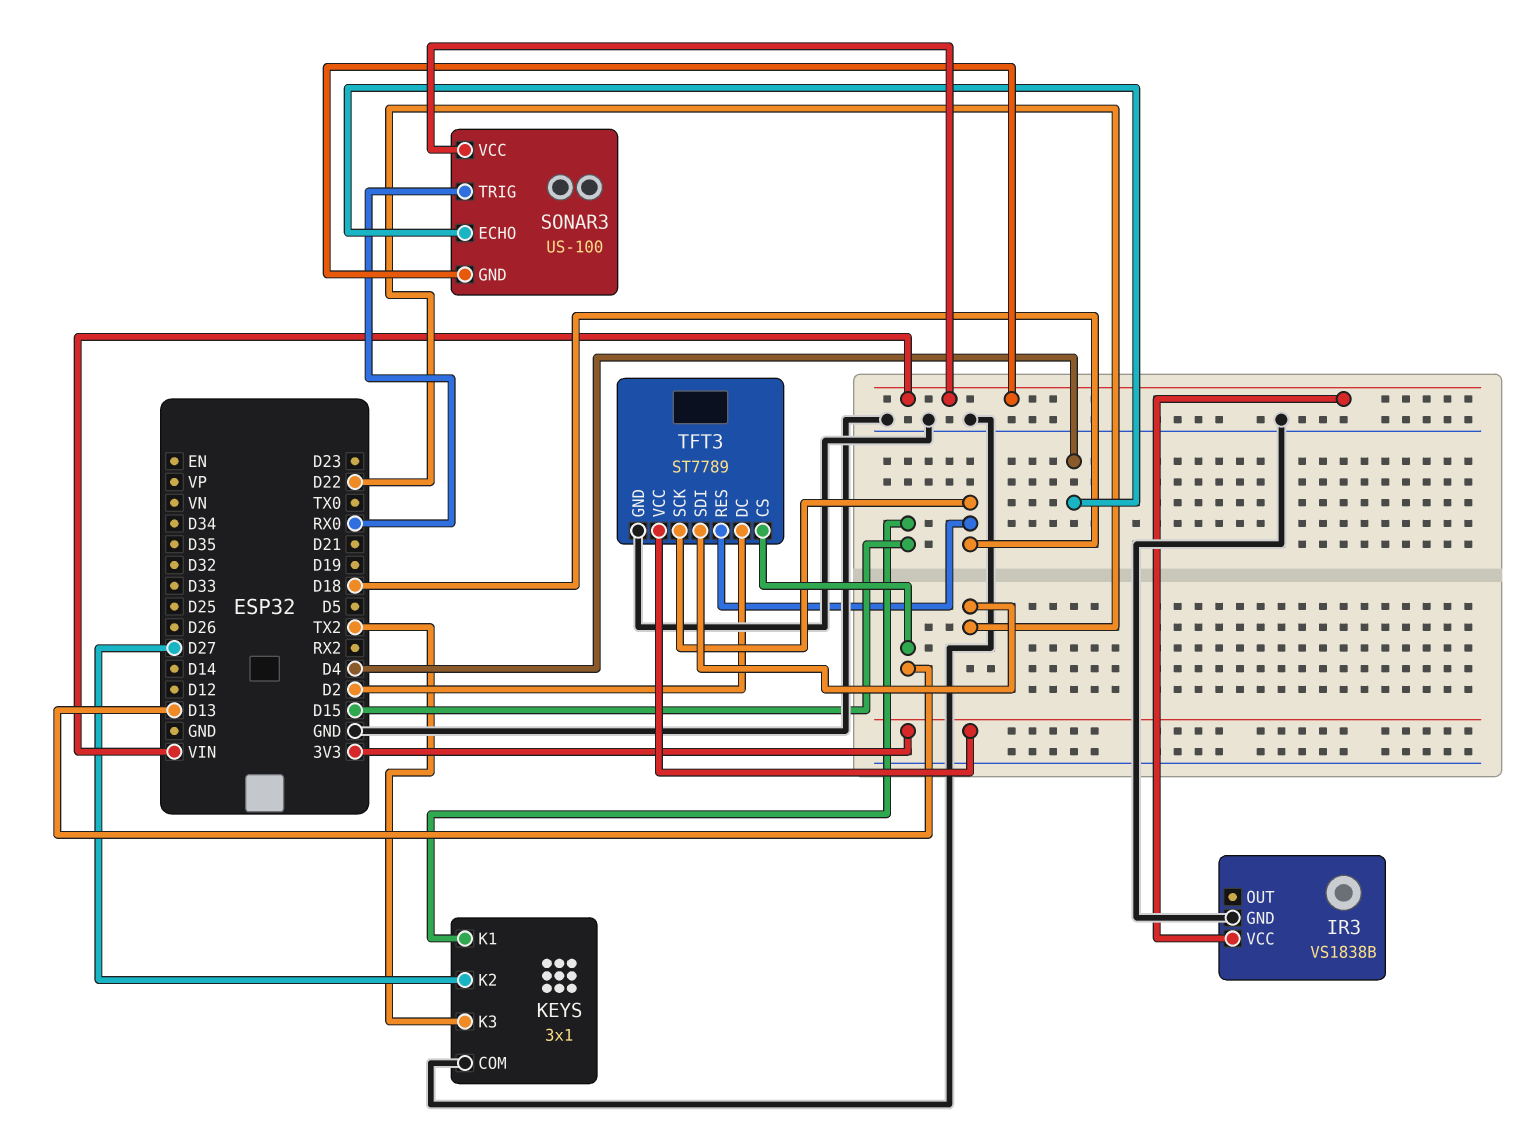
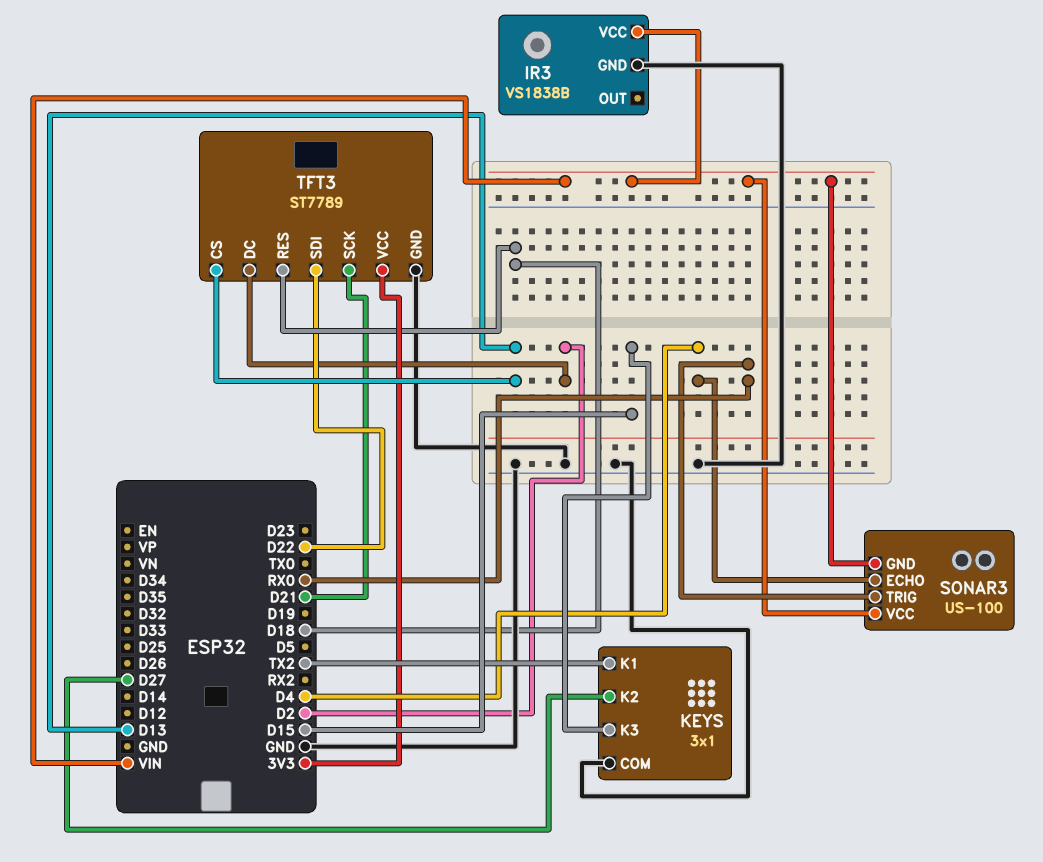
KEYS pin K1: D15 -> TX2
KEYS pin K3: TX2 -> D15
TFT3 pin SCK: D18 -> D21

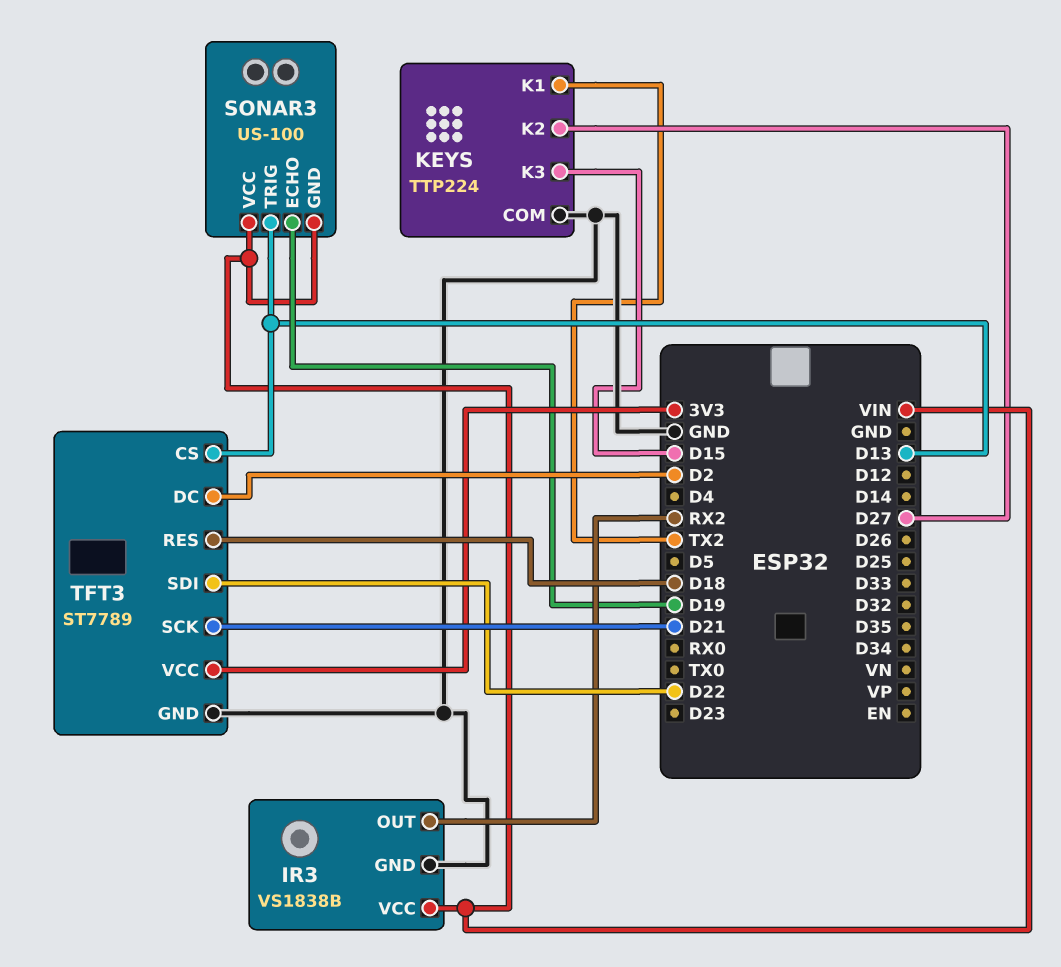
IR3 pin OUT: none -> RX2
KEYS: 3x1 -> TTP224
SONAR3 pin ECHO: D4 -> D19
SONAR3 pin TRIG: RX0 -> D13

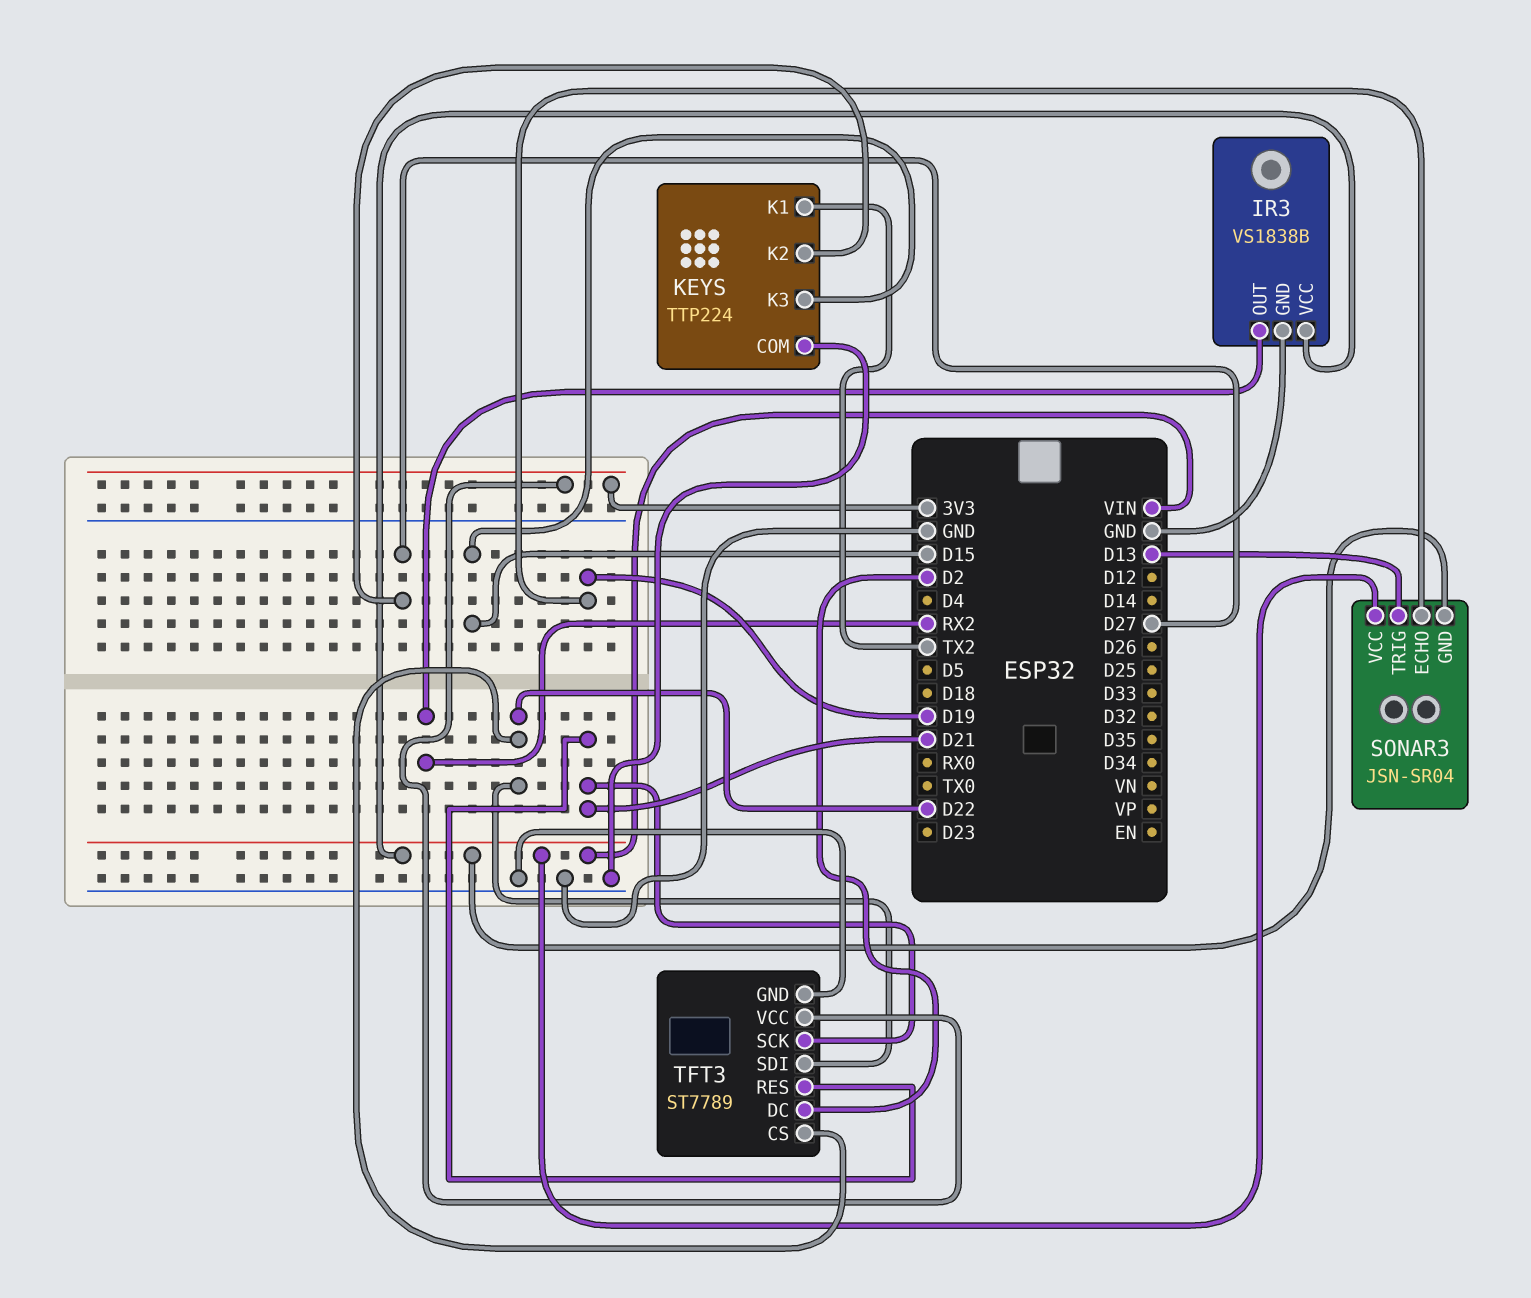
SONAR3: US-100 -> JSN-SR04
TFT3 pin CS: D13 -> D22
TFT3 pin RES: D18 -> D21

